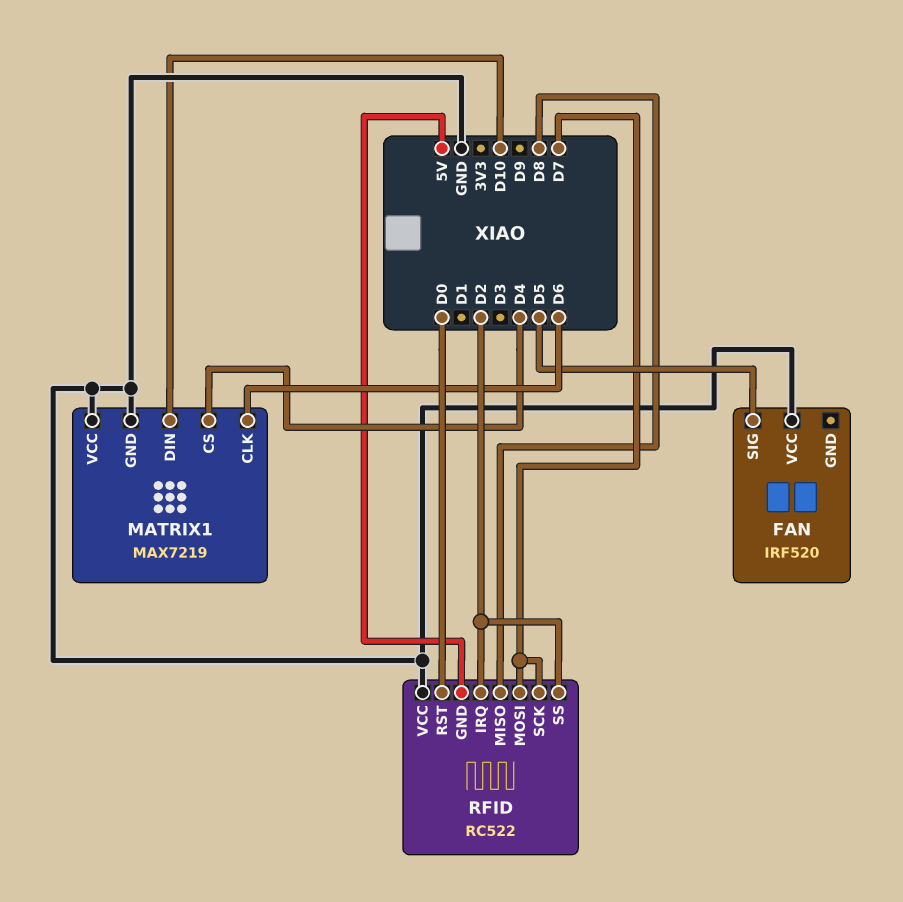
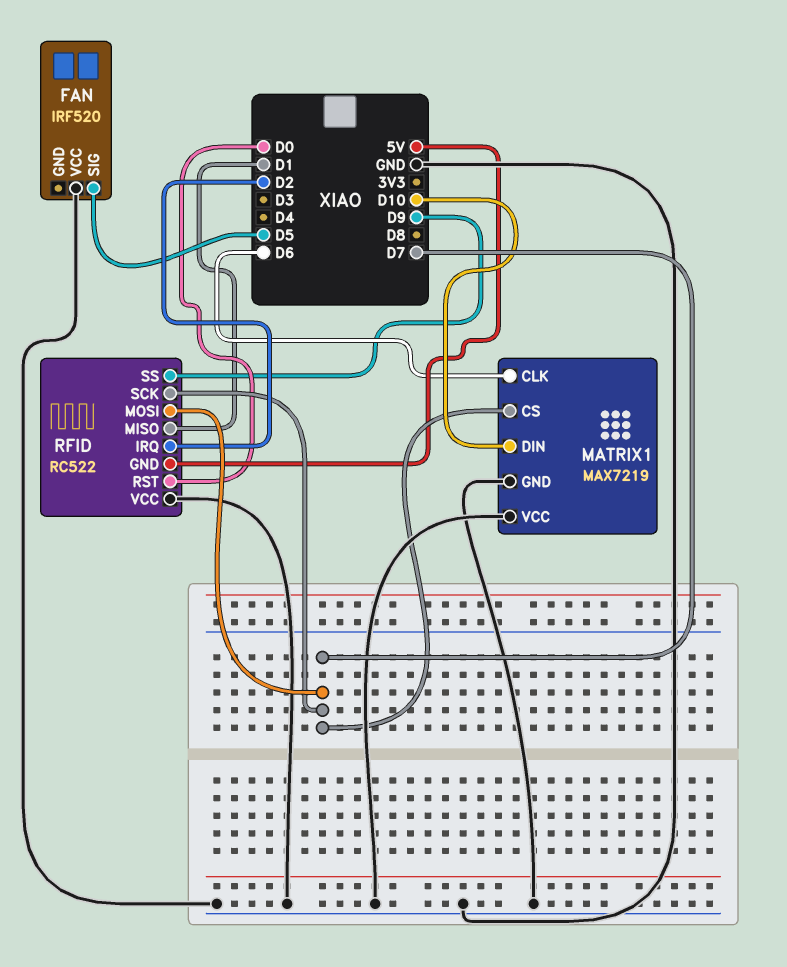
MATRIX1 pin CS: D4 -> D7
RFID pin MISO: D8 -> D1
RFID pin SS: D2 -> D9

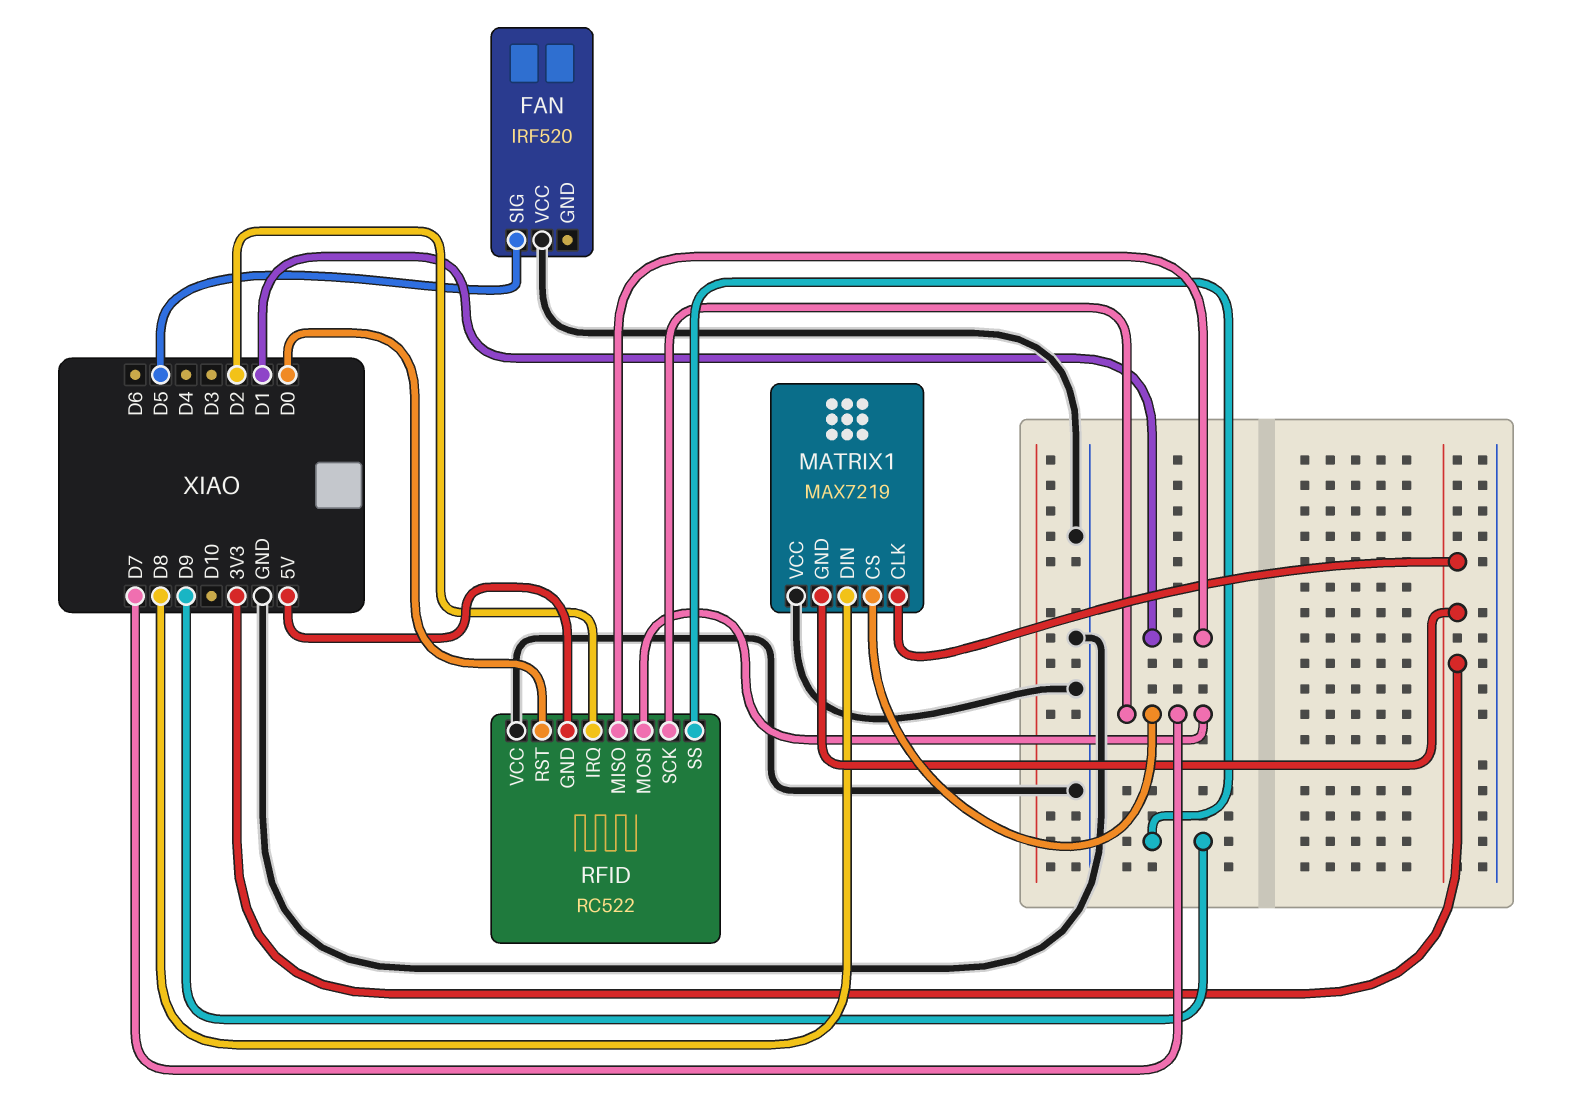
MATRIX1 pin CLK: D6 -> 3V3
MATRIX1 pin DIN: D10 -> D8
MATRIX1 pin GND: GND -> 3V3

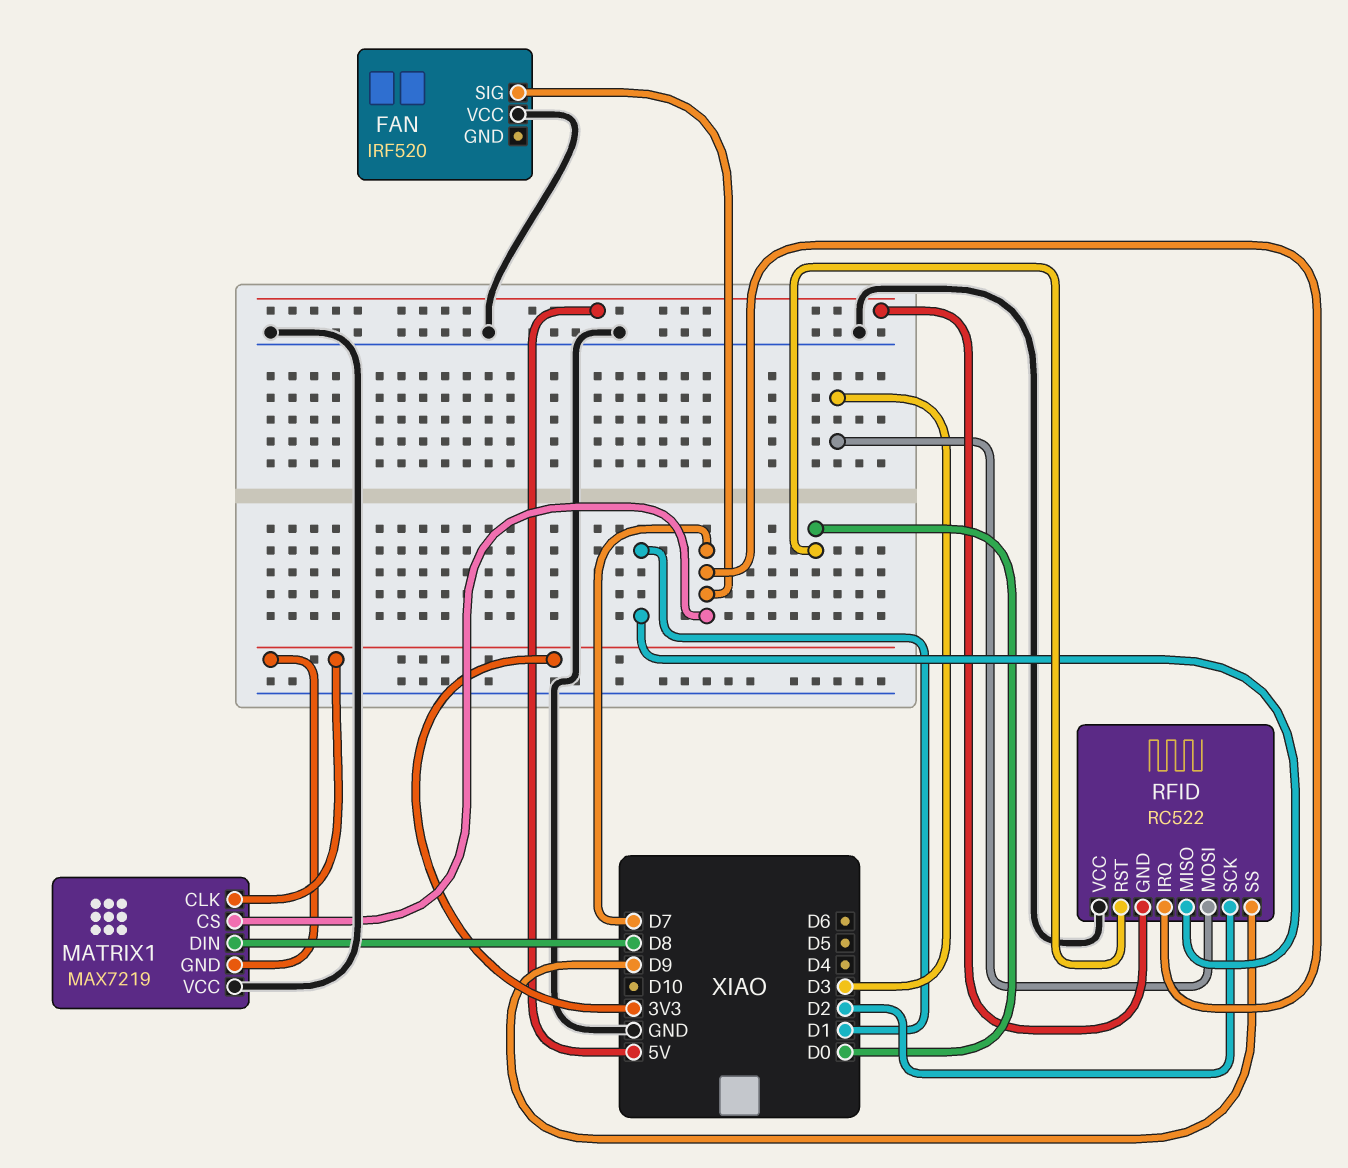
FAN pin SIG: D5 -> D7
RFID pin IRQ: D2 -> D7
RFID pin MOSI: D7 -> D3
RFID pin SCK: D7 -> D2

